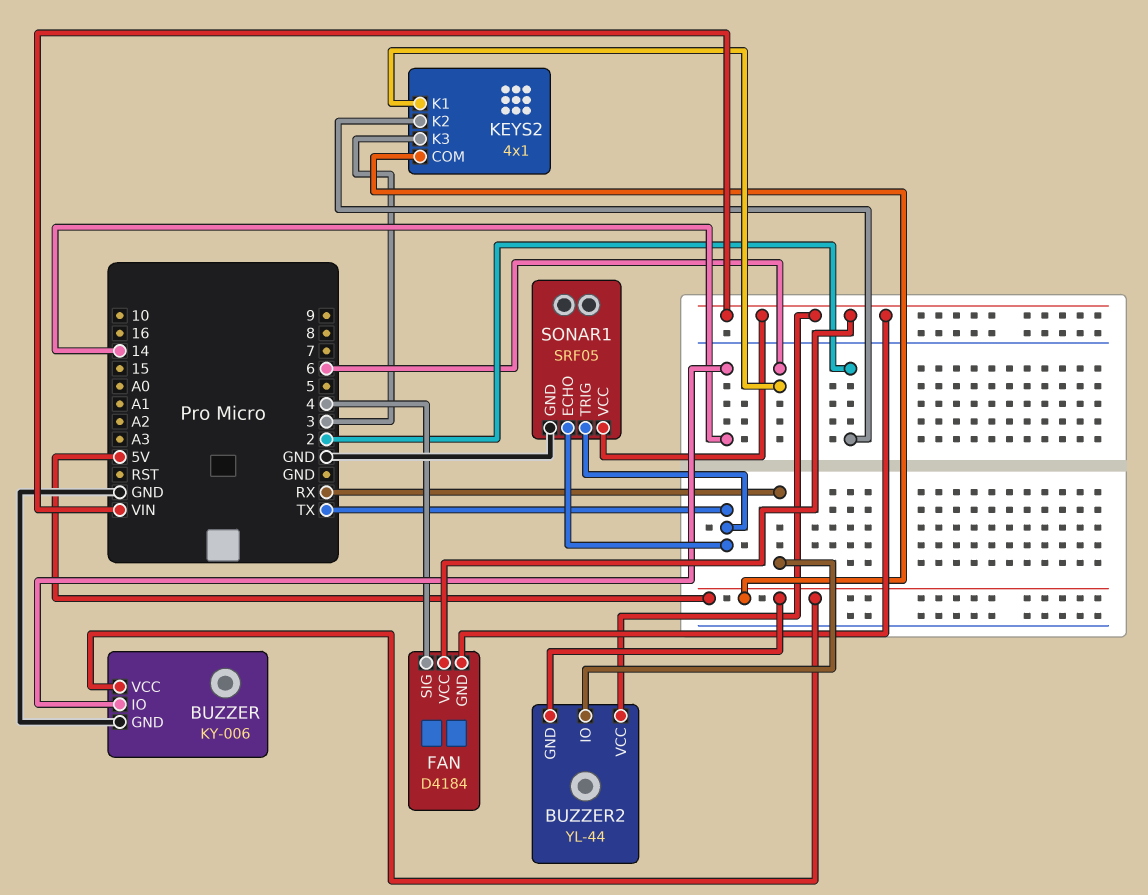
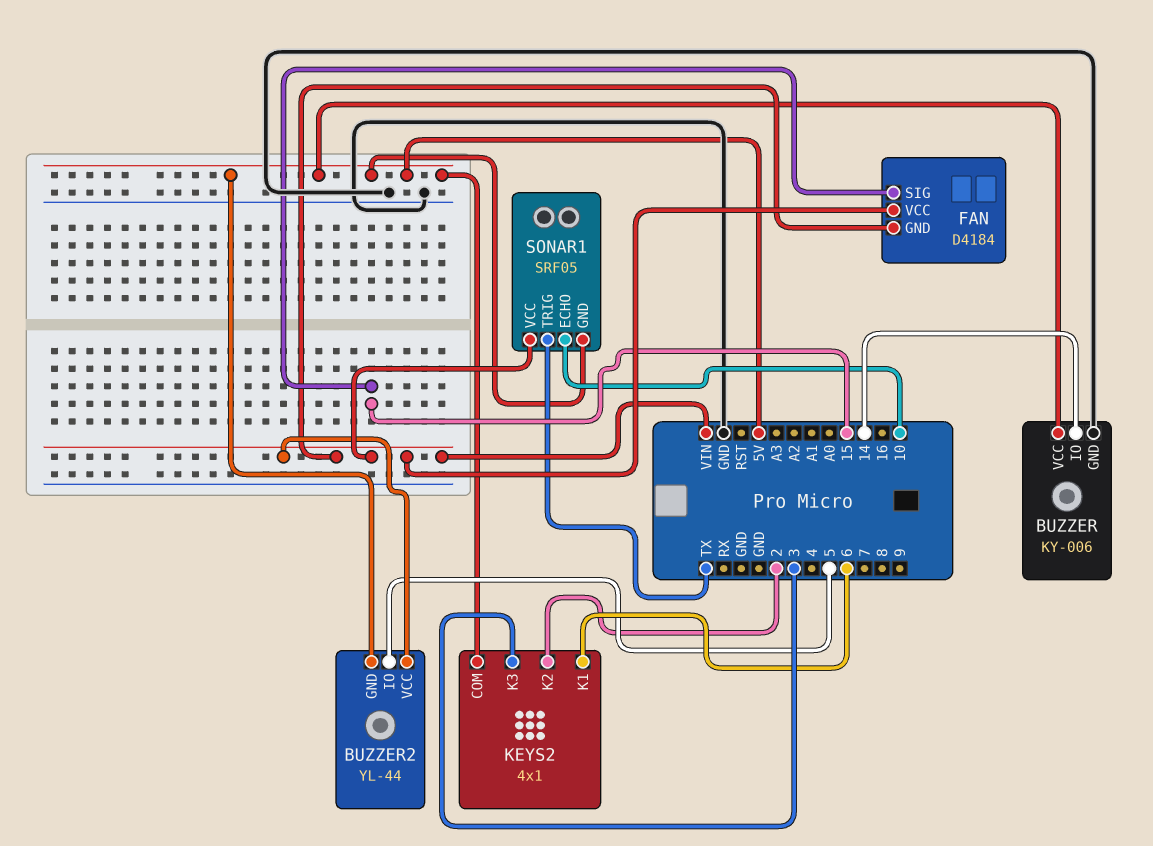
BUZZER2 pin IO: RX -> 5
FAN pin SIG: 4 -> 15
SONAR1 pin ECHO: TX -> 10
SONAR1 pin GND: GND -> 5V

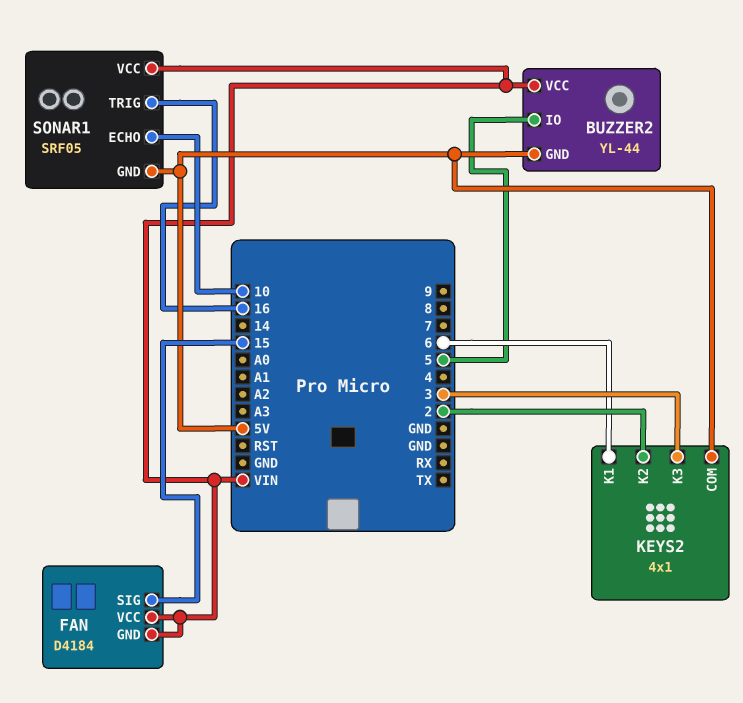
BUZZER: KY-006 -> none
BUZZER pin GND: GND -> none
BUZZER pin IO: 14 -> none
BUZZER pin VCC: 5V -> none
SONAR1 pin TRIG: TX -> 16

